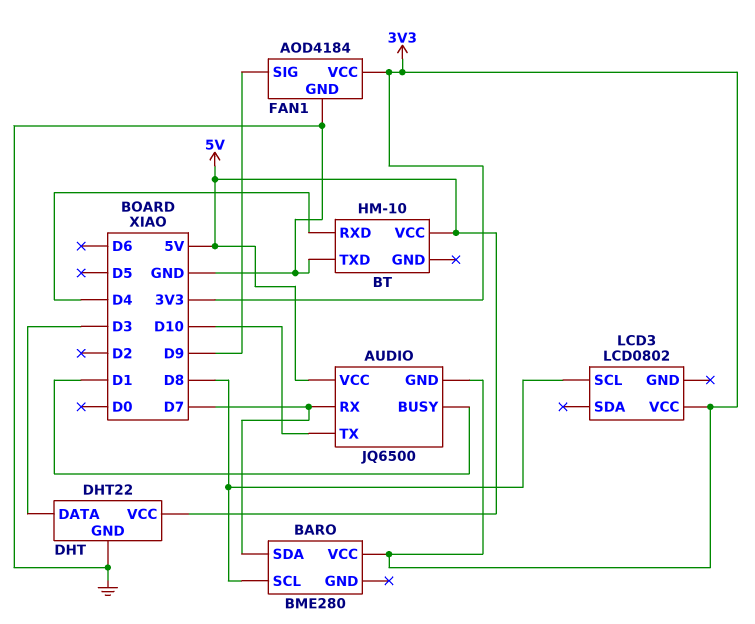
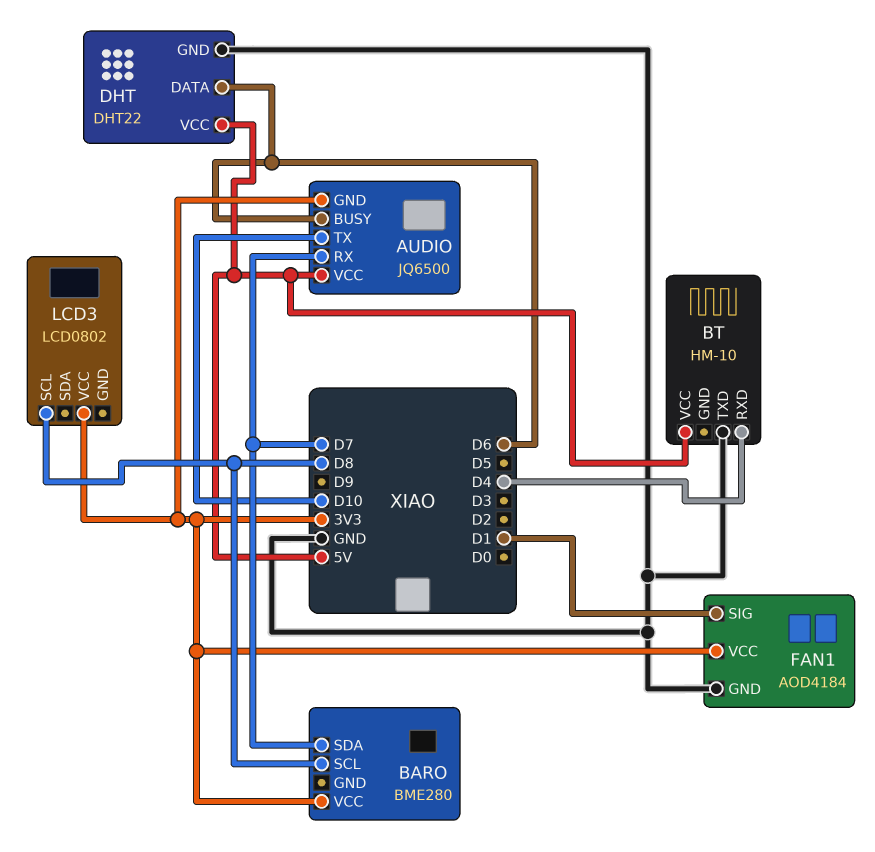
AUDIO pin BUSY: D1 -> D6
DHT pin DATA: D3 -> D6
FAN1 pin SIG: D9 -> D1

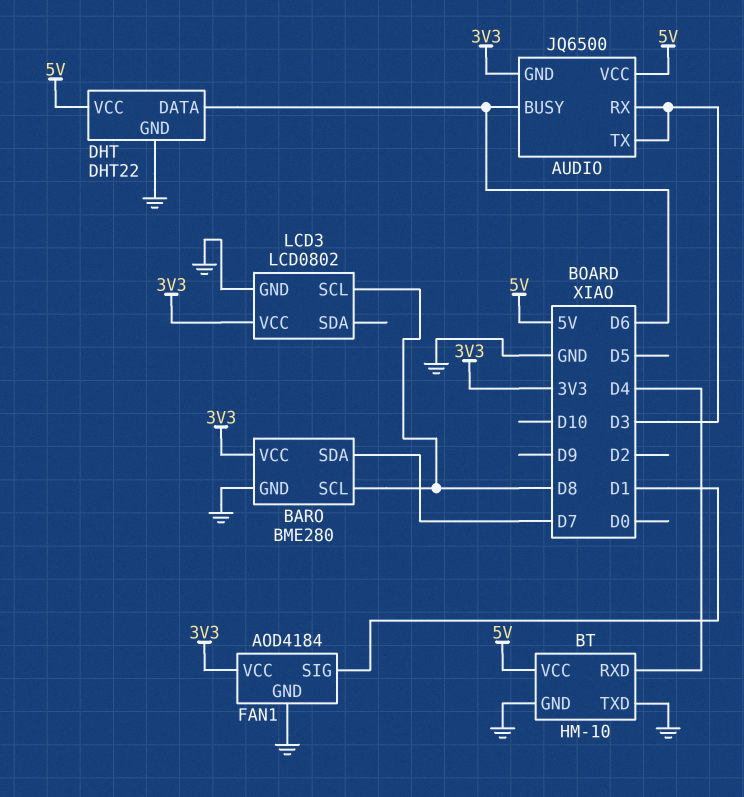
AUDIO pin RX: D7 -> D3
AUDIO pin TX: D10 -> D3
BARO pin GND: none -> GND
BT pin GND: none -> GND
LCD3 pin GND: none -> GND

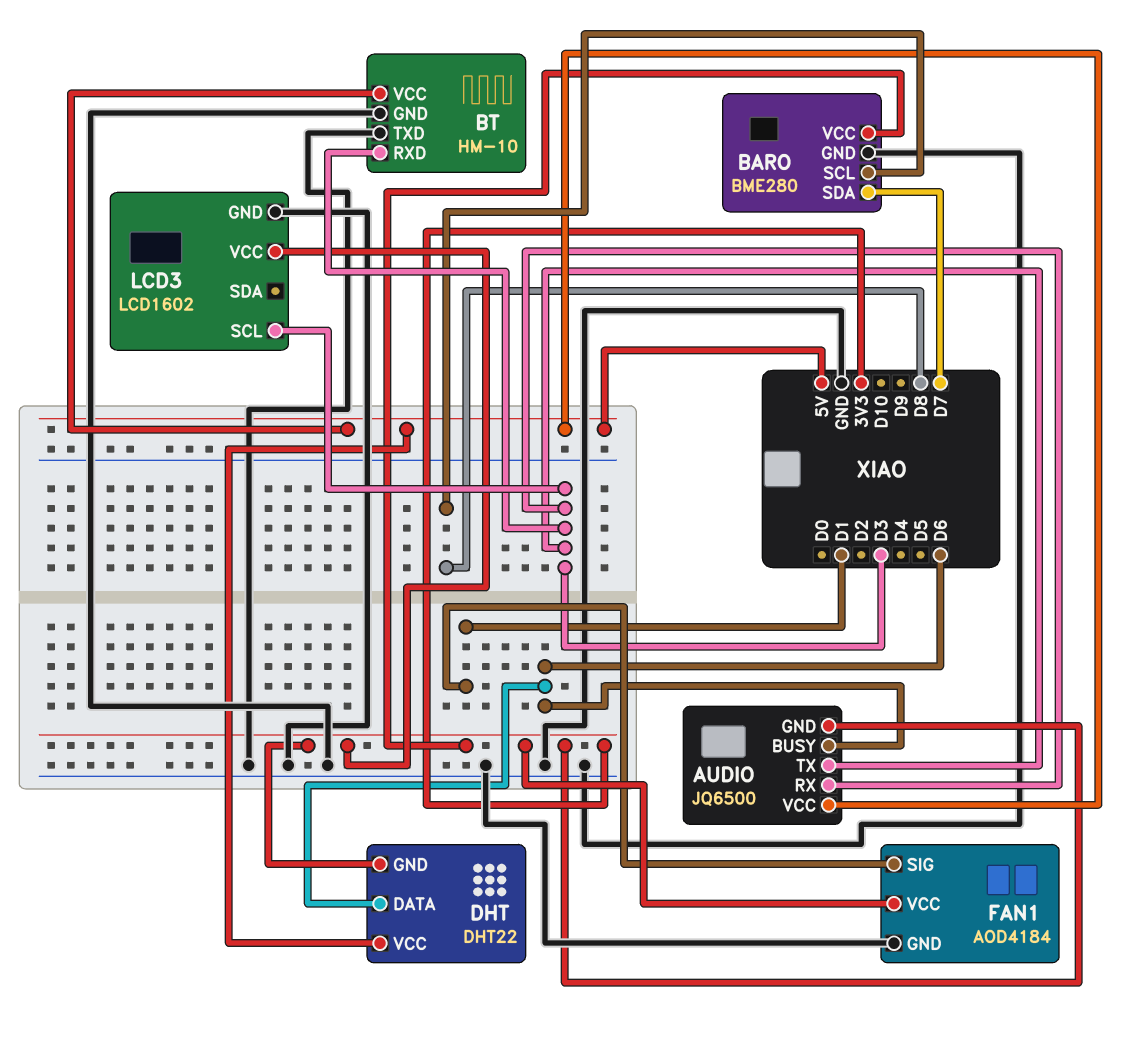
BT pin RXD: D4 -> D3
DHT pin GND: GND -> 3V3
LCD3: LCD0802 -> LCD1602
LCD3 pin SCL: D8 -> D3

